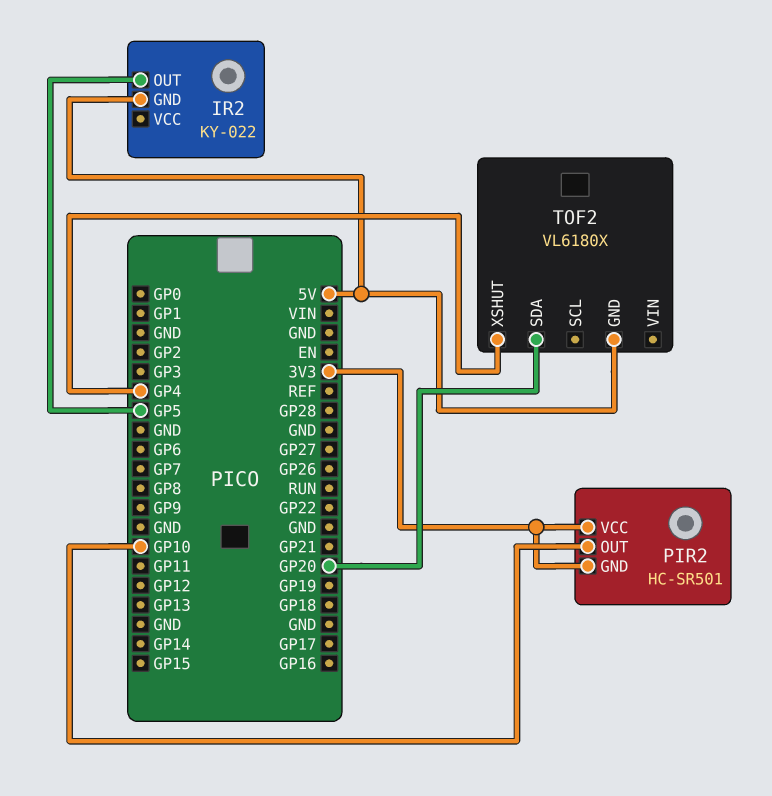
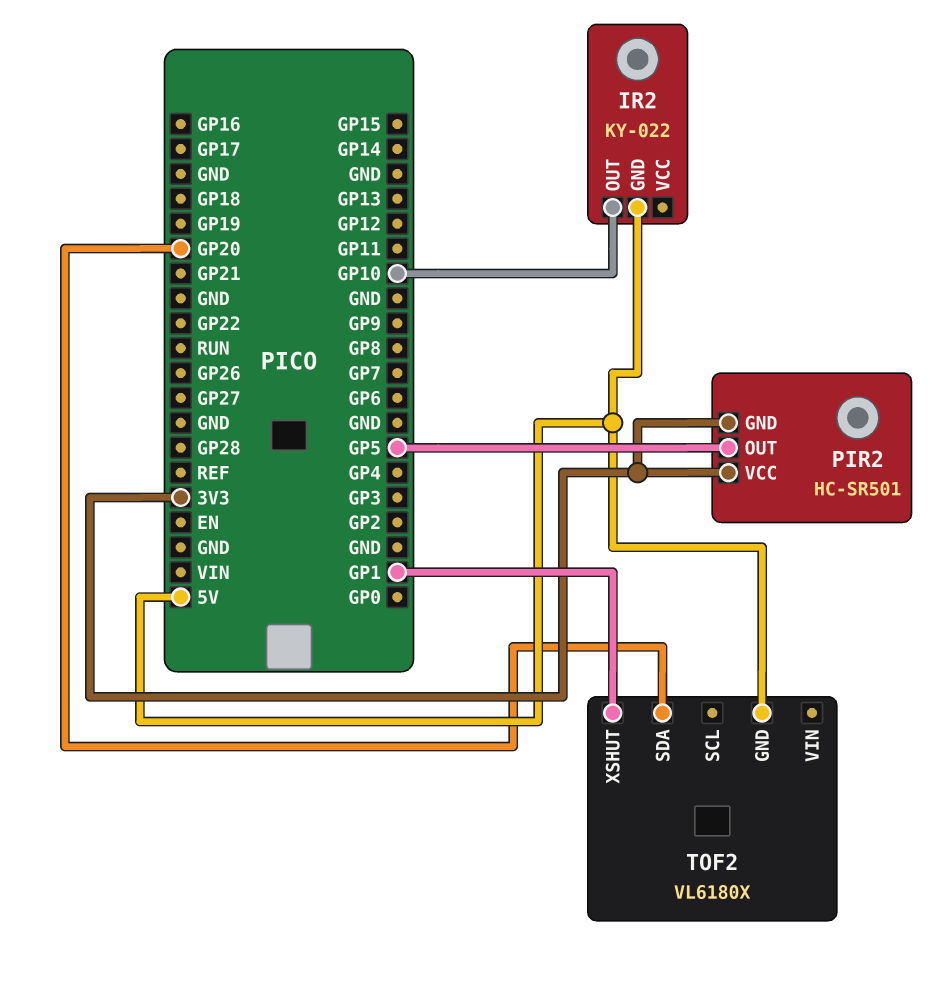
IR2 pin OUT: GP5 -> GP10
PIR2 pin OUT: GP10 -> GP5
TOF2 pin XSHUT: GP4 -> GP1

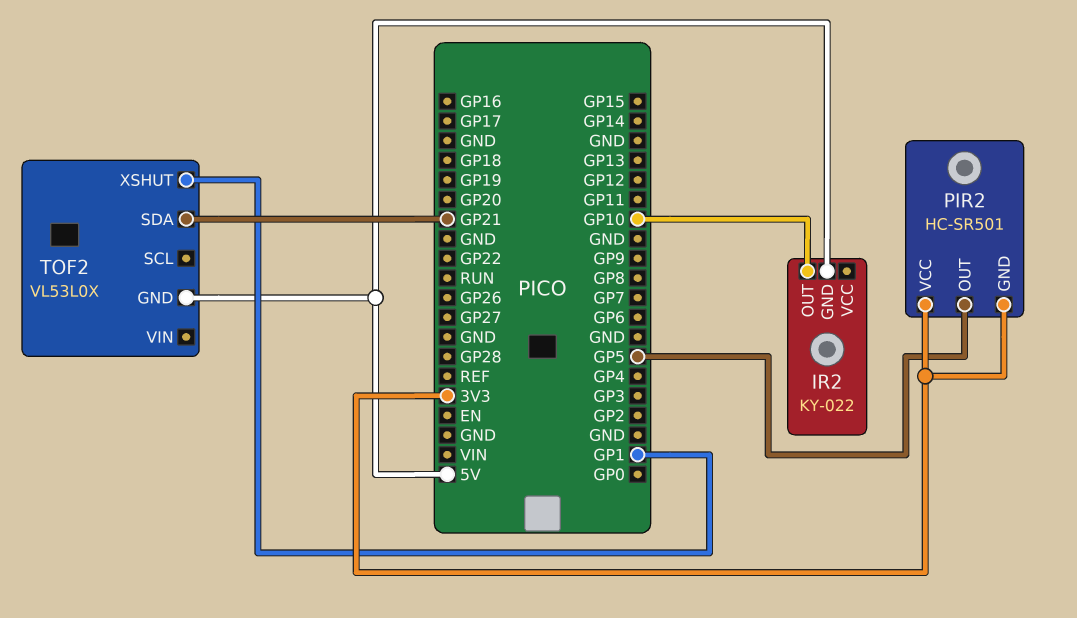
TOF2: VL6180X -> VL53L0X
TOF2 pin SDA: GP20 -> GP21

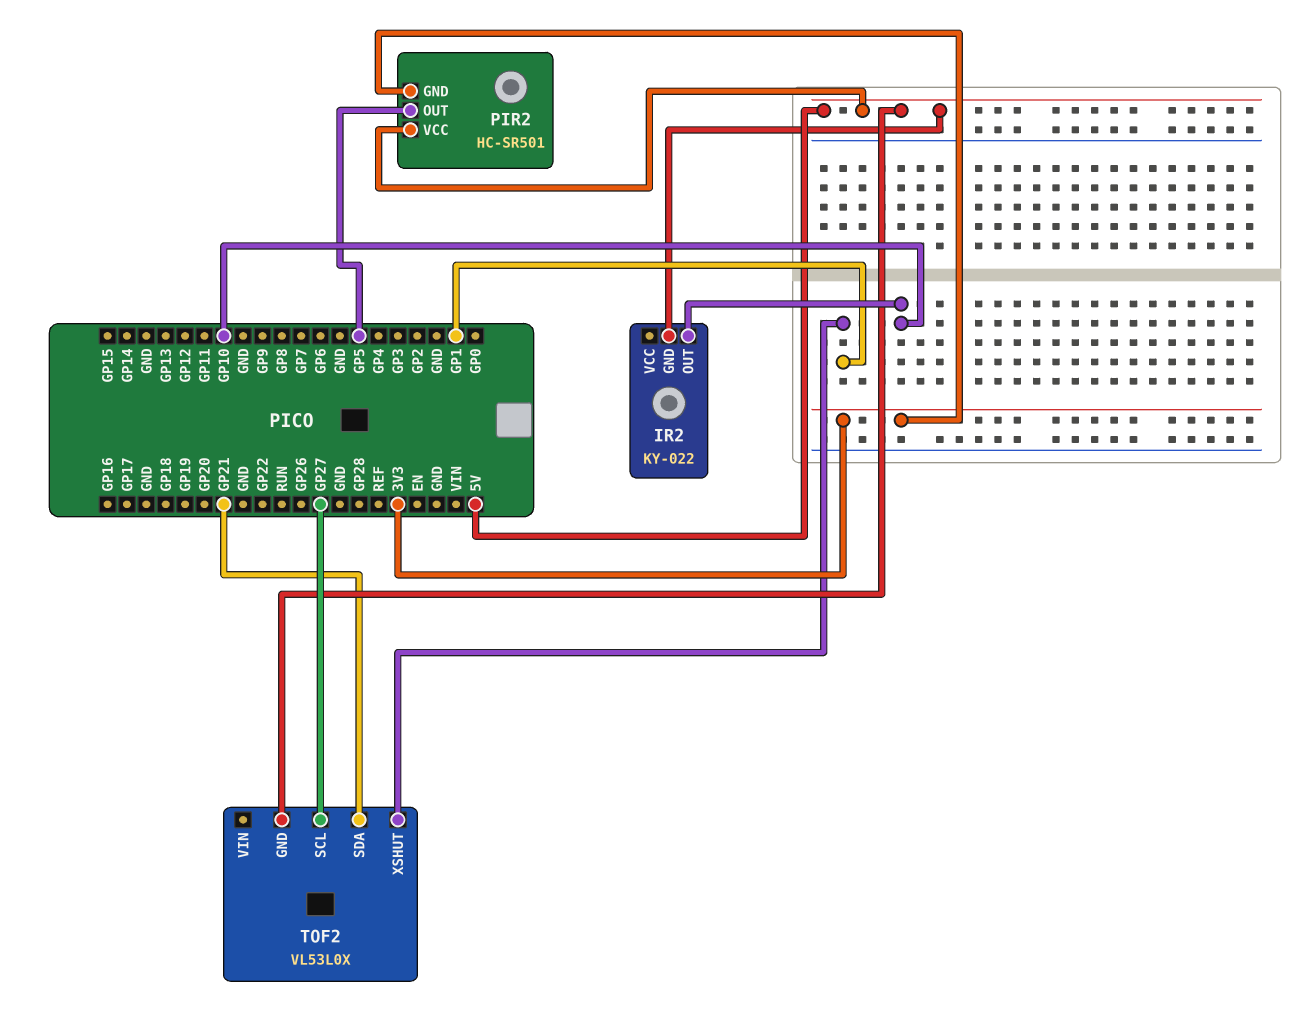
PIR2 pin VCC: 3V3 -> 5V
TOF2 pin SCL: none -> GP27

